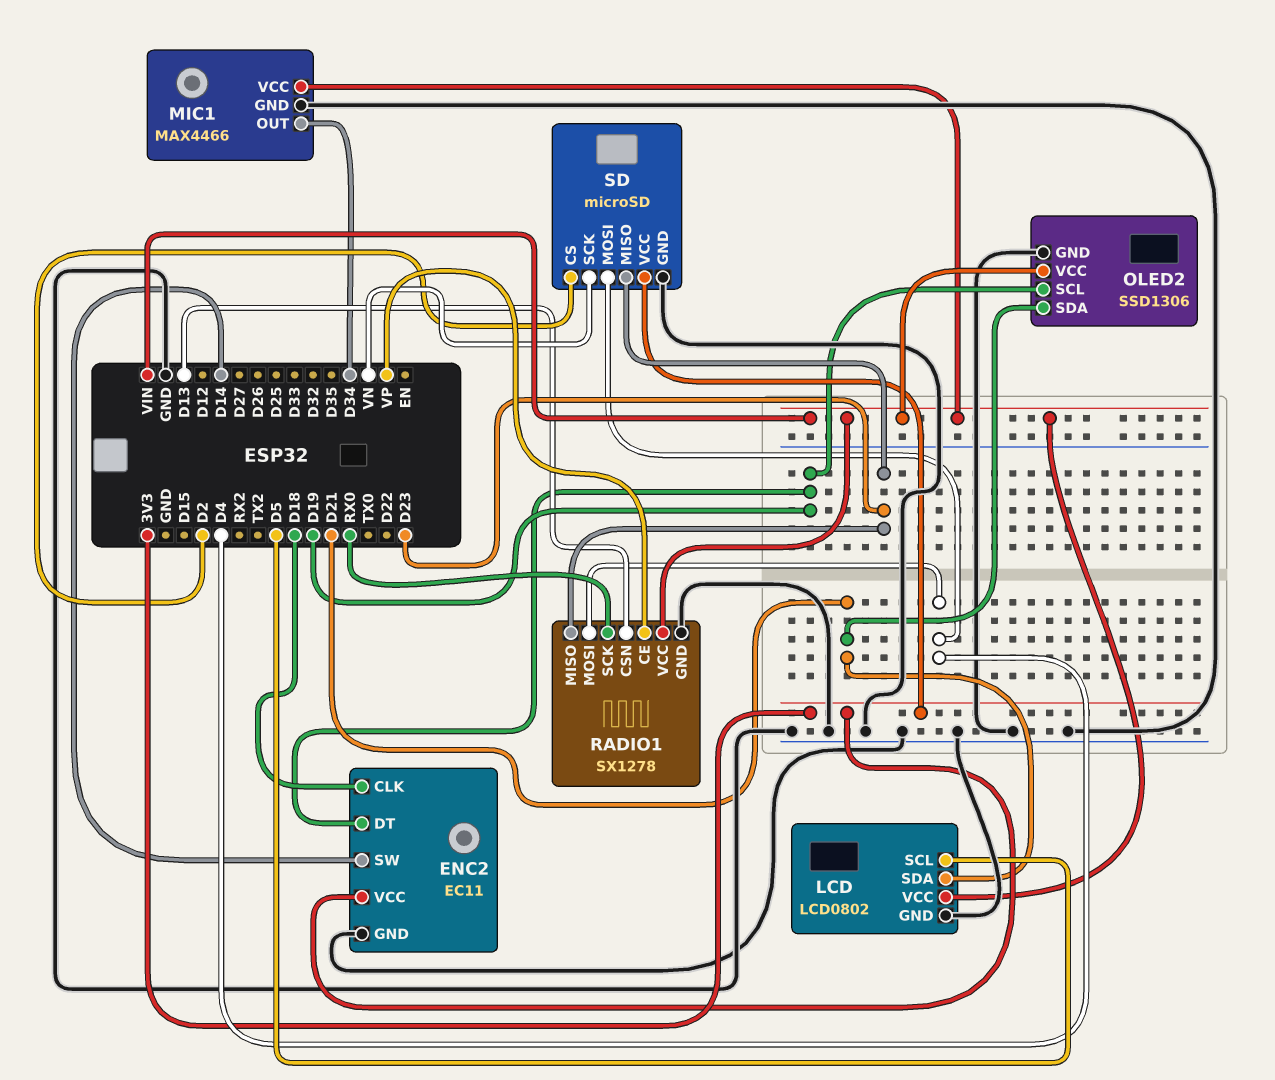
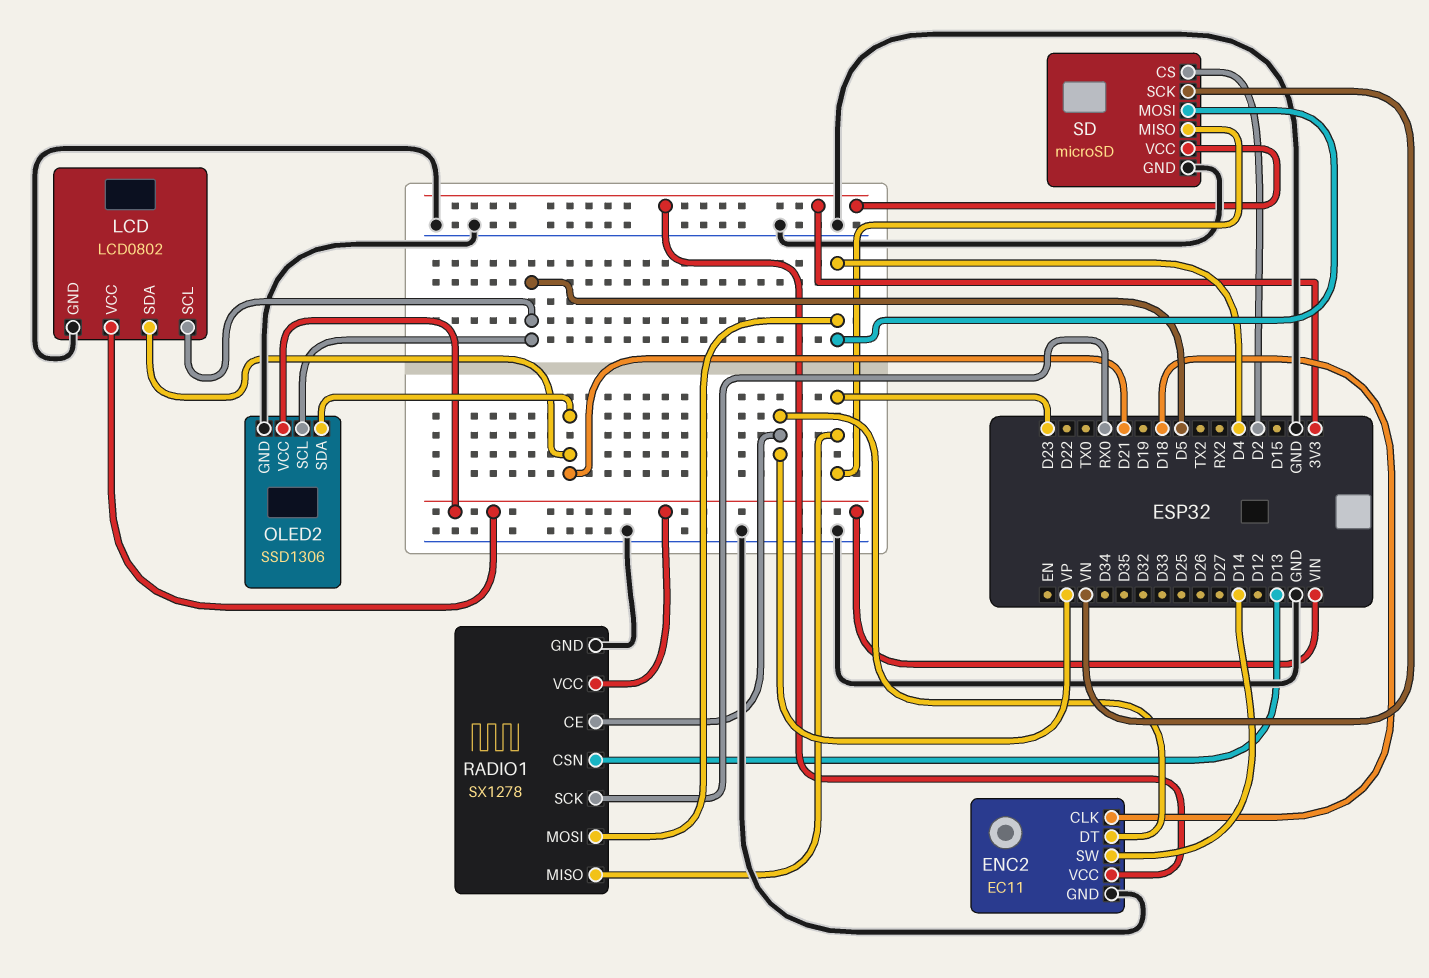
ENC2 pin DT: D19 -> VP
MIC1: MAX4466 -> none
MIC1 pin GND: GND -> none
MIC1 pin OUT: D34 -> none
MIC1 pin VCC: VIN -> none
OLED2 pin SCL: D19 -> D5

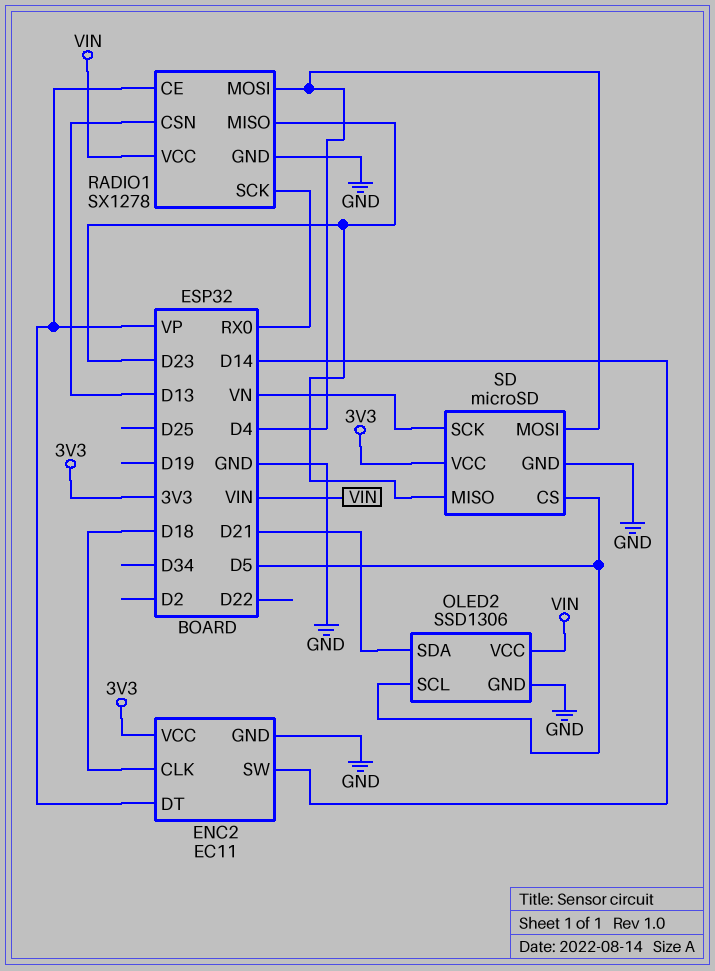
LCD: LCD0802 -> none
LCD pin GND: GND -> none
LCD pin SCL: D5 -> none
LCD pin SDA: D21 -> none
LCD pin VCC: VIN -> none
SD pin CS: D2 -> D5

